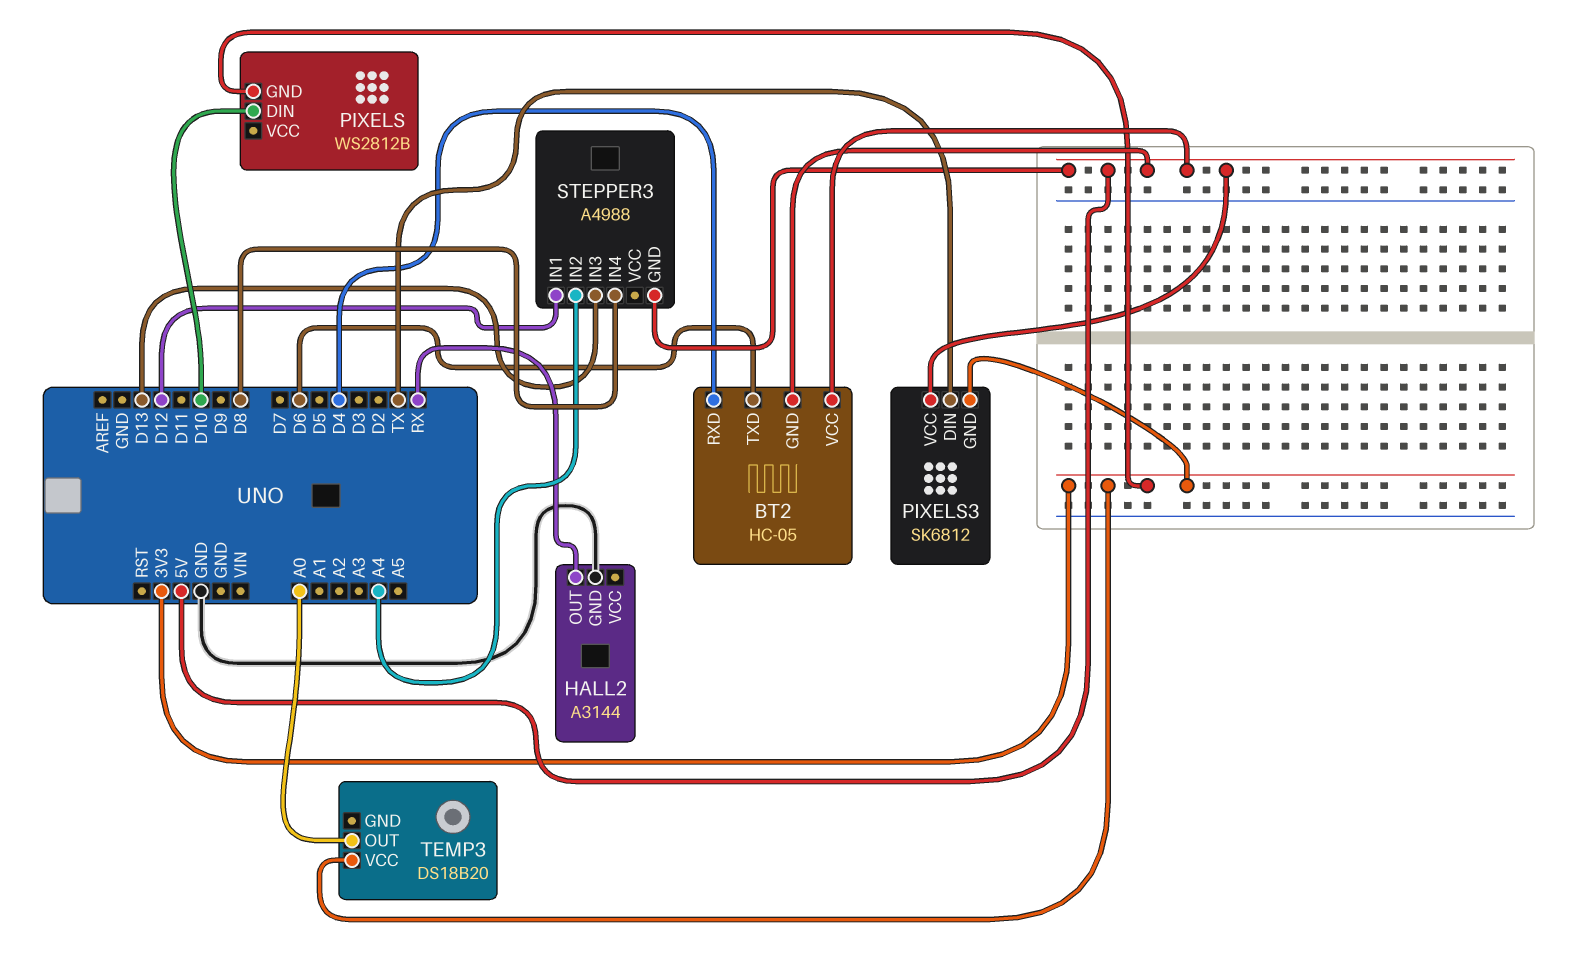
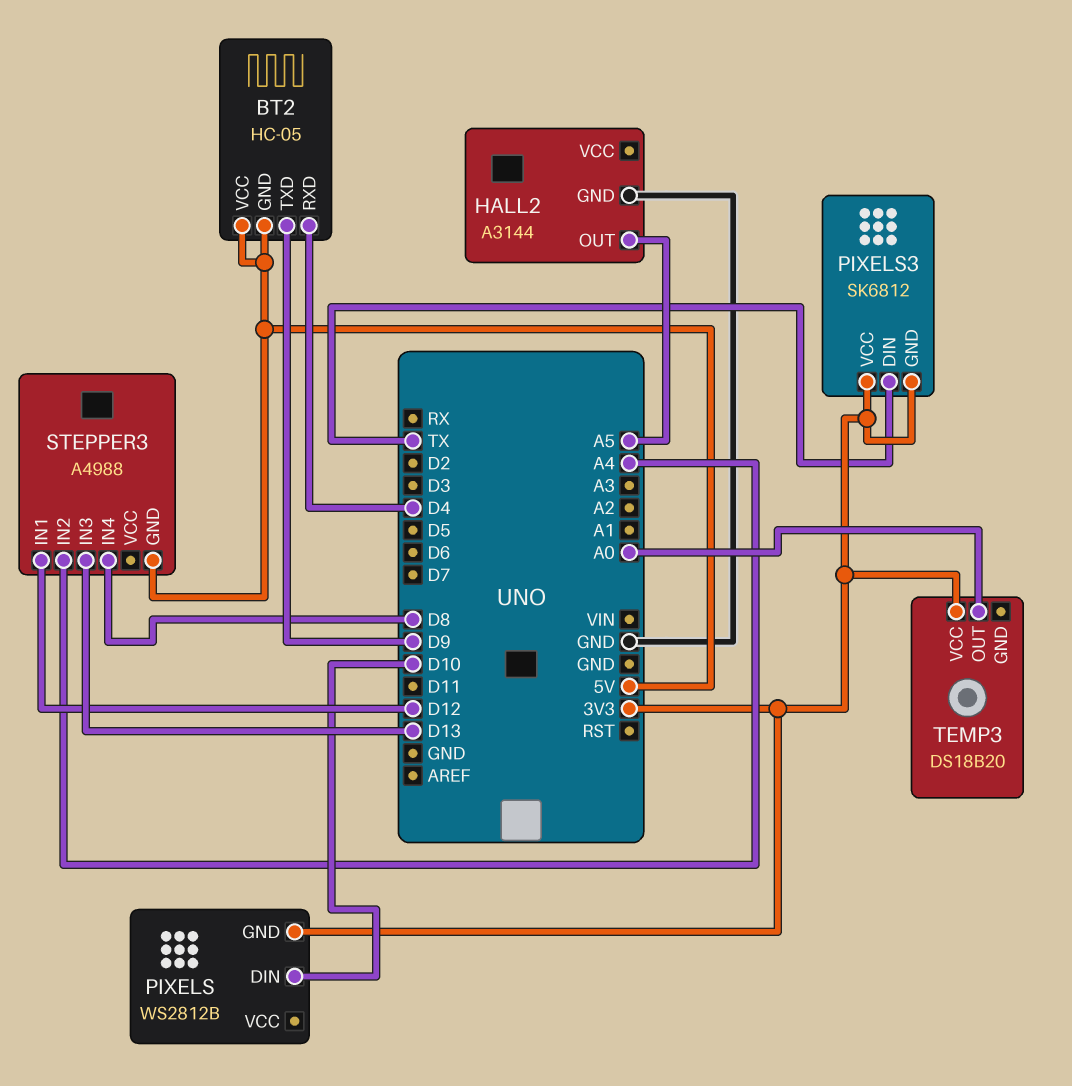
BT2 pin TXD: D6 -> D9
HALL2 pin OUT: RX -> A5
PIXELS3 pin VCC: 5V -> 3V3

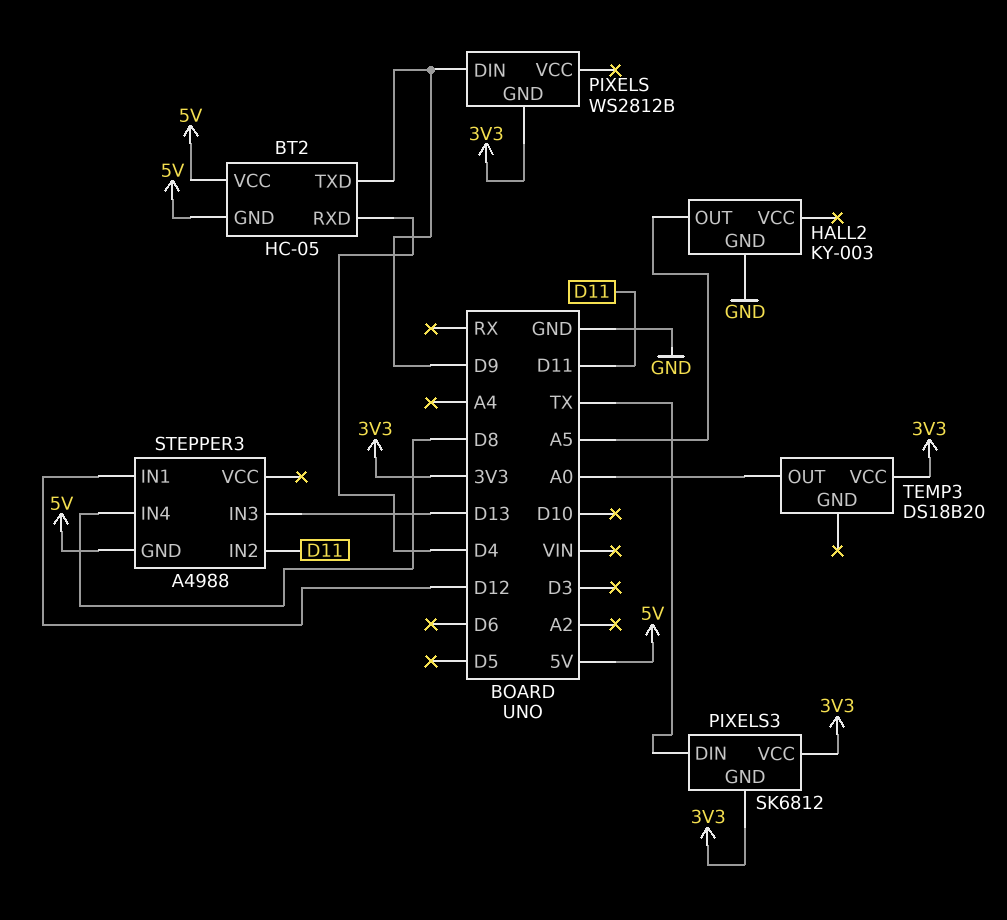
HALL2: A3144 -> KY-003
PIXELS pin DIN: D10 -> D9
STEPPER3 pin IN2: A4 -> D11

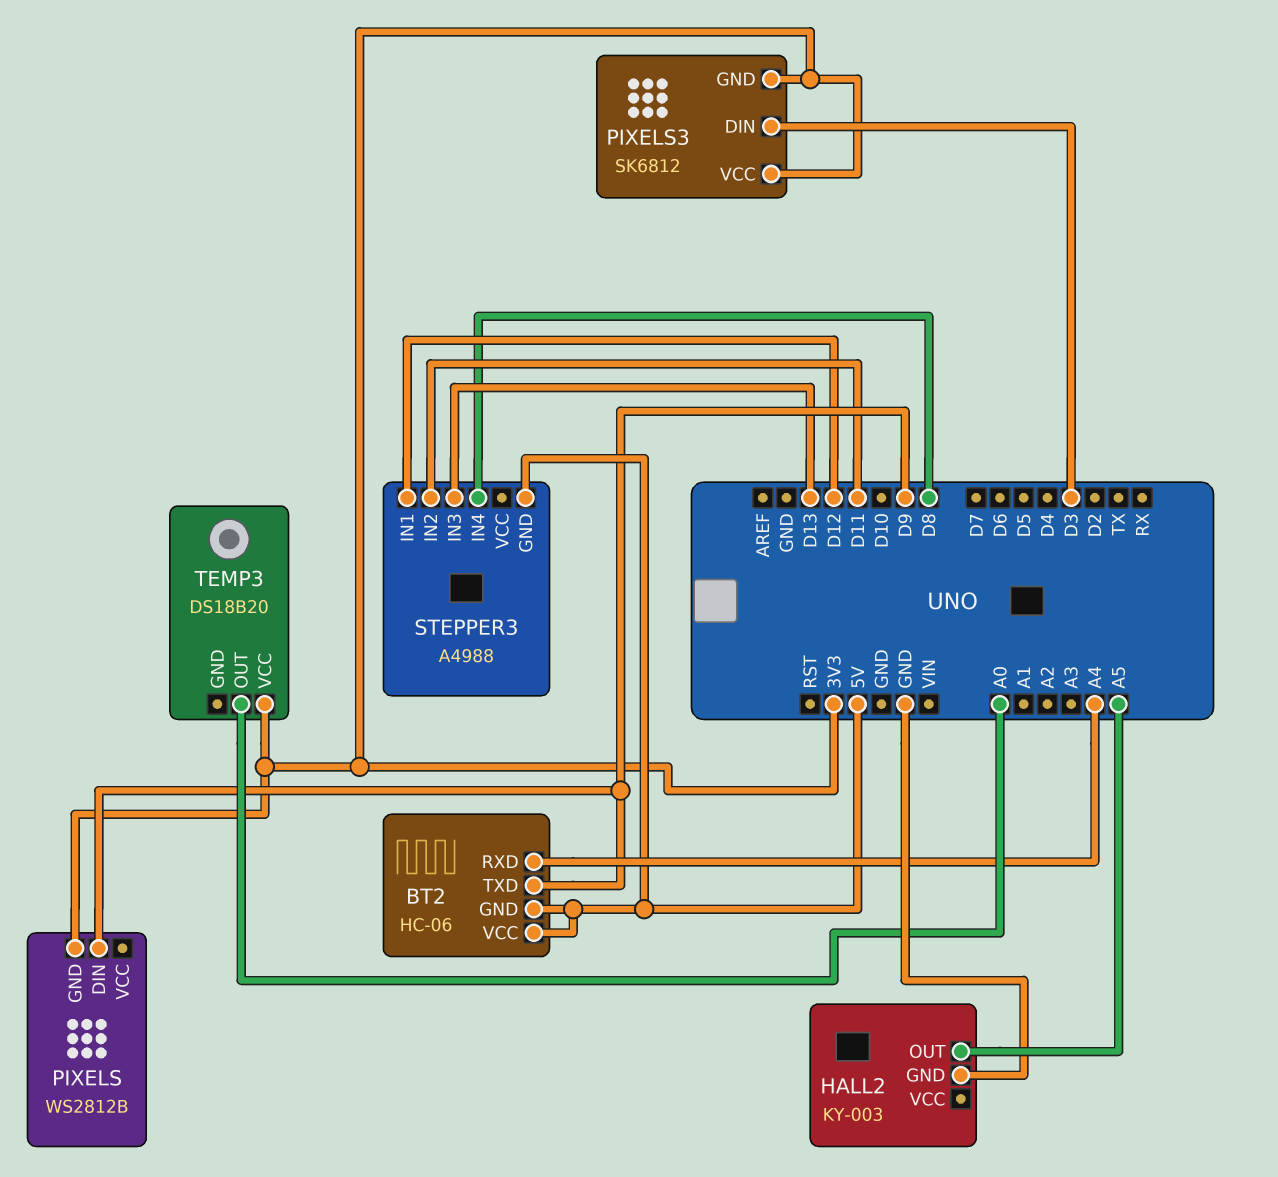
BT2: HC-05 -> HC-06
BT2 pin RXD: D4 -> A4
PIXELS3 pin DIN: TX -> D3

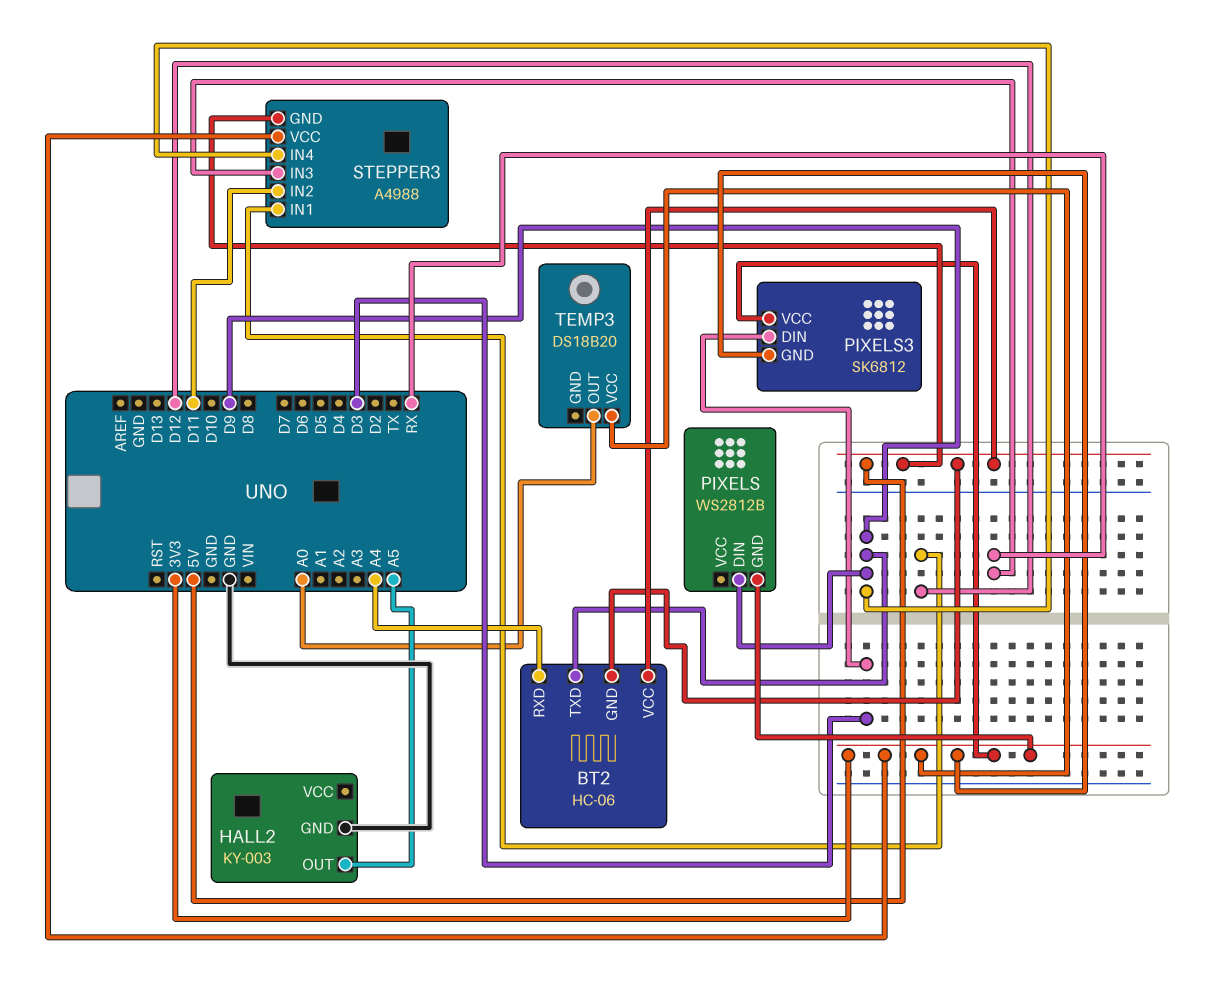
STEPPER3 pin IN3: D13 -> RX
STEPPER3 pin IN4: D8 -> D9
STEPPER3 pin VCC: none -> 3V3

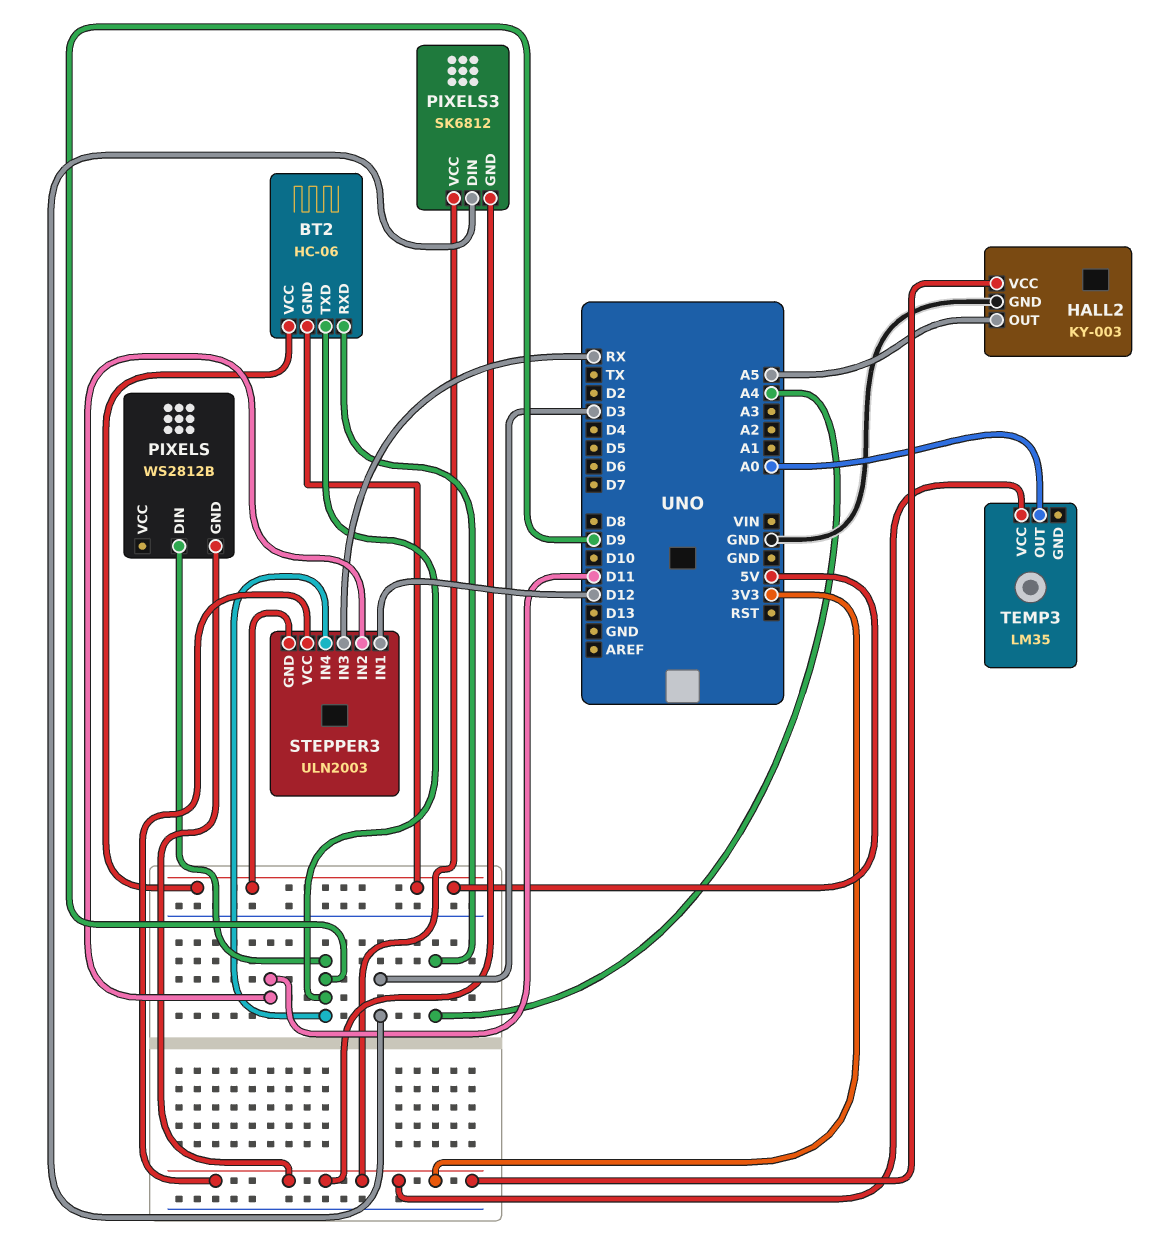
HALL2 pin VCC: none -> 3V3
STEPPER3: A4988 -> ULN2003
TEMP3: DS18B20 -> LM35

